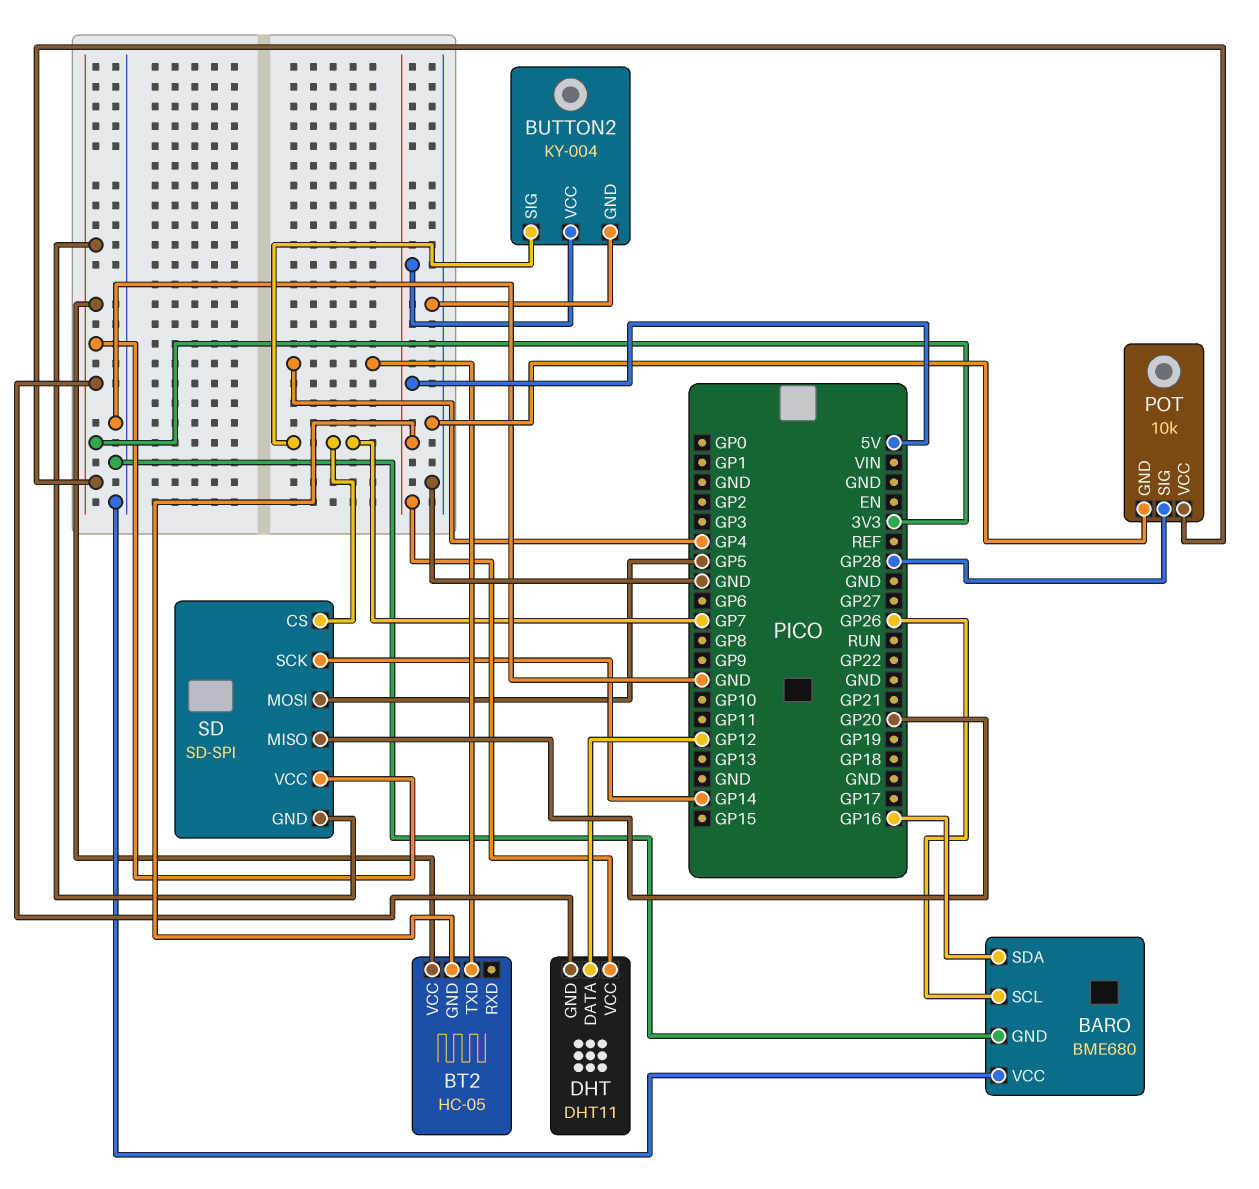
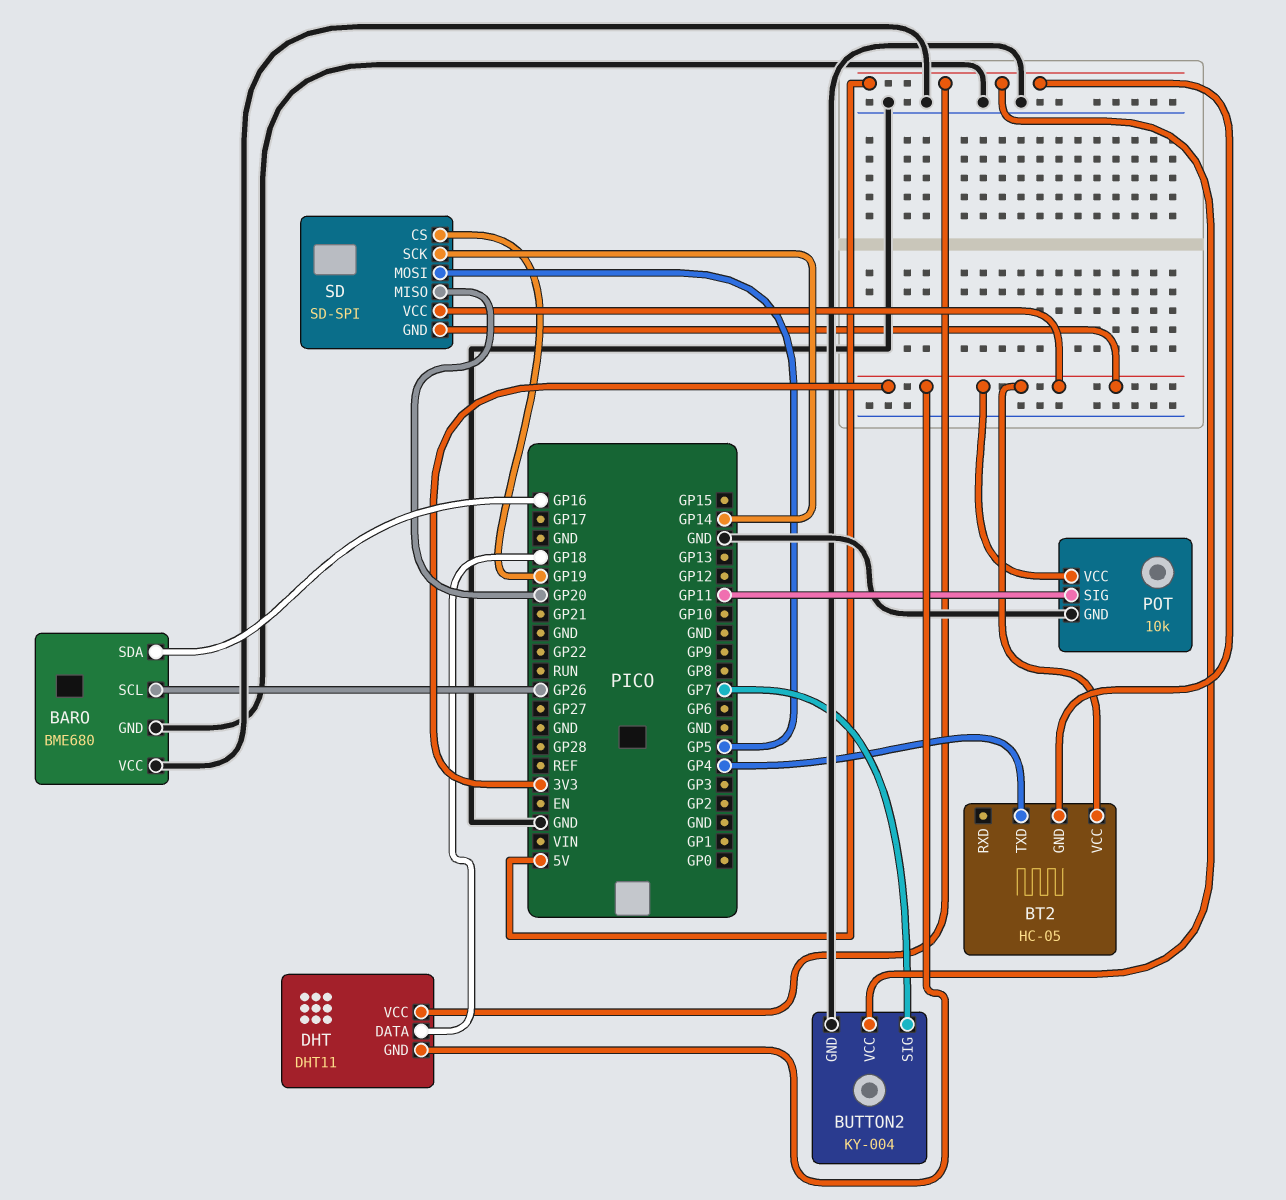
DHT pin DATA: GP12 -> GP18
POT pin SIG: GP28 -> GP11
SD pin CS: GP7 -> GP19

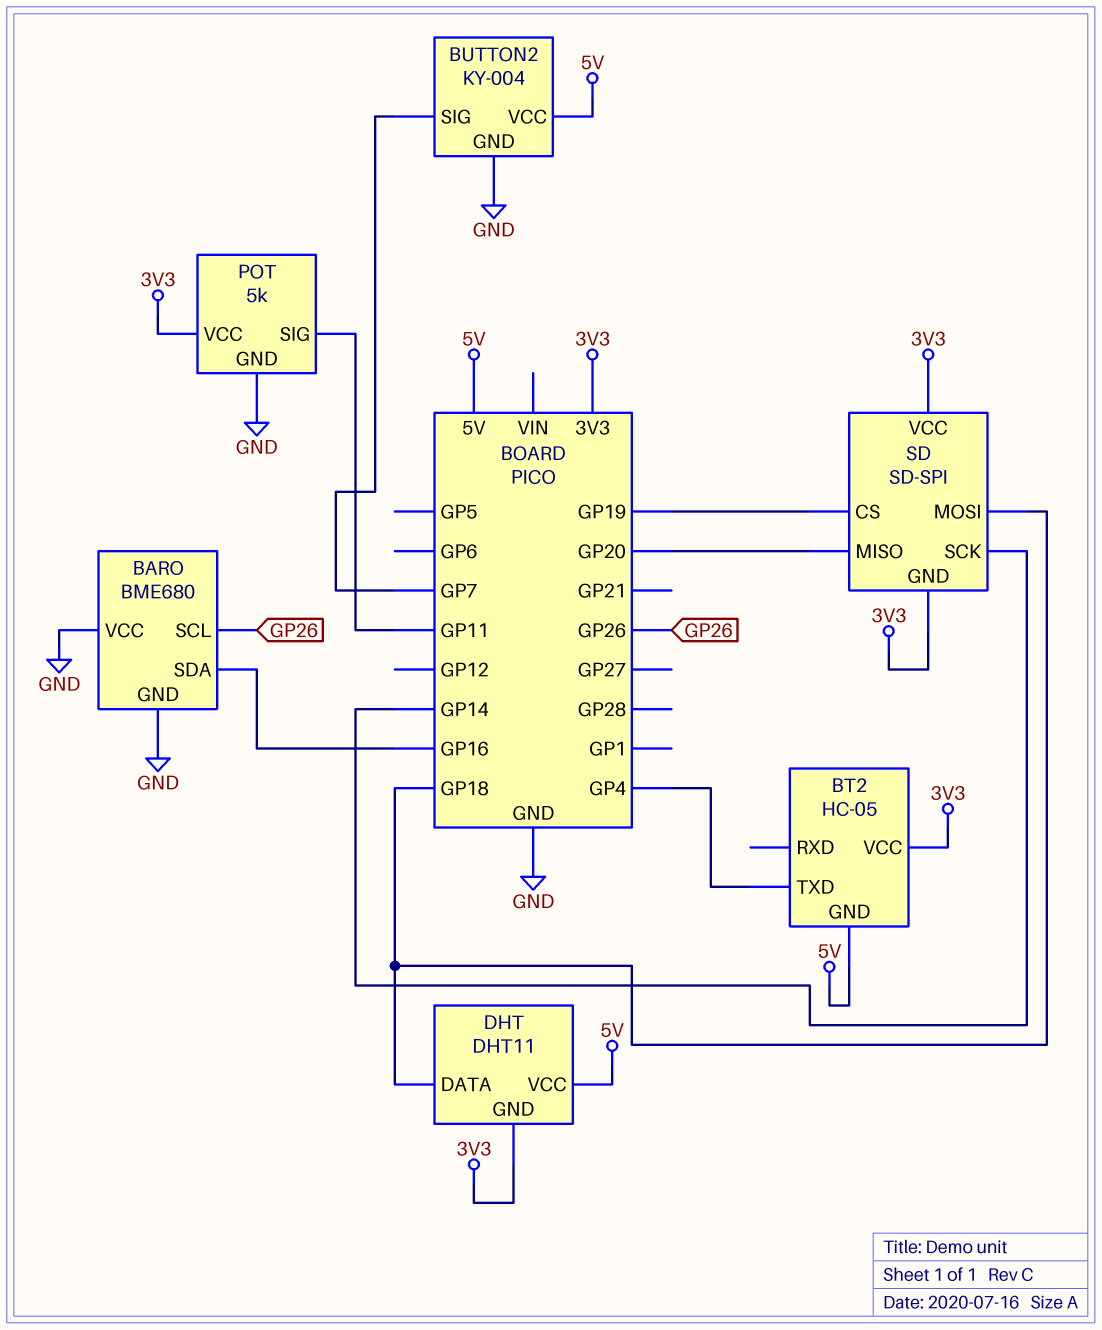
POT: 10k -> 5k
SD pin MOSI: GP5 -> GP18

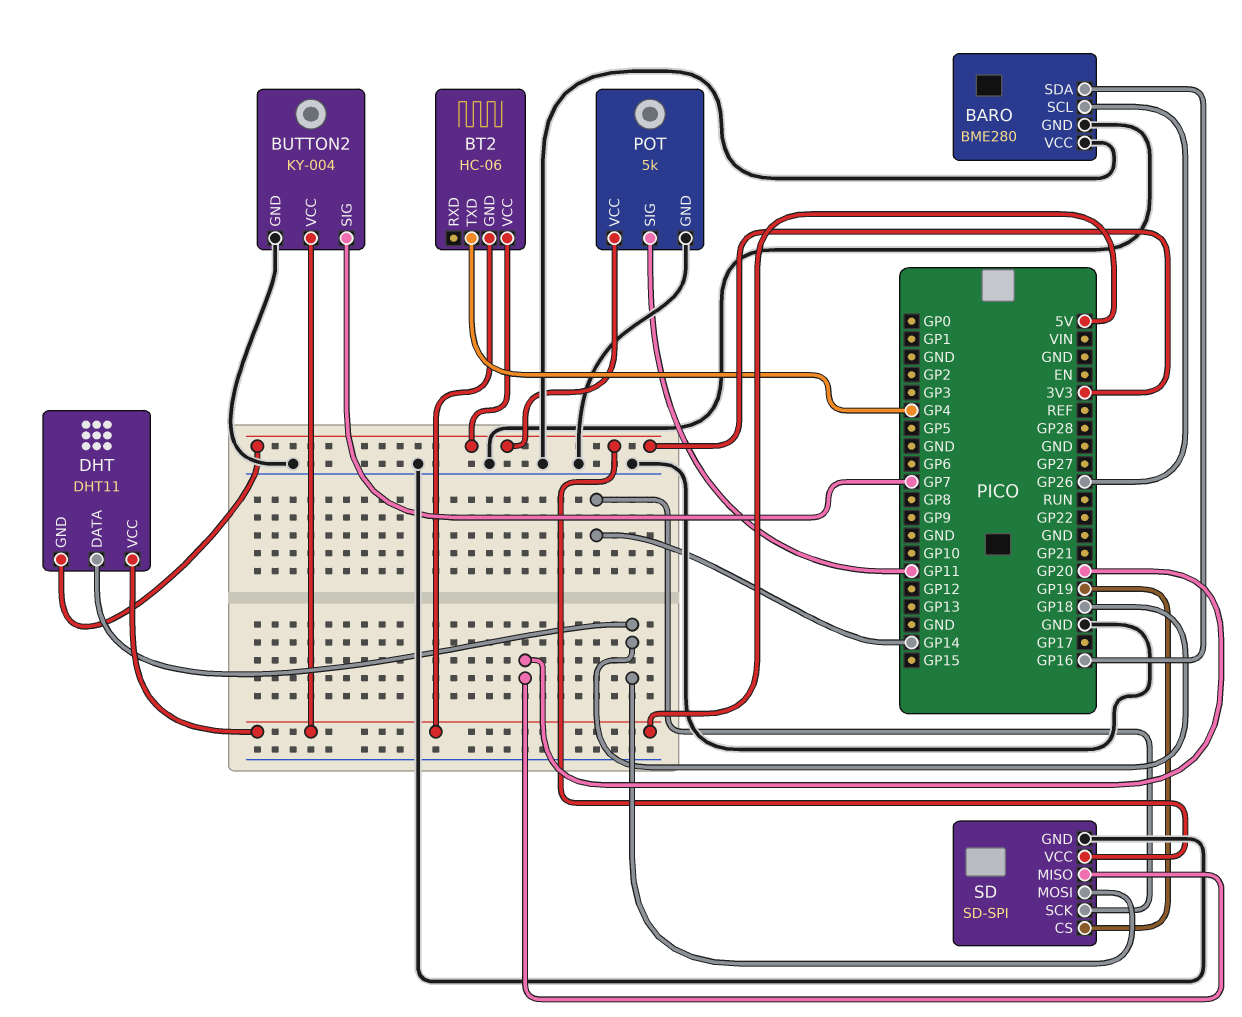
BARO: BME680 -> BME280
BT2: HC-05 -> HC-06
SD pin GND: 3V3 -> GND

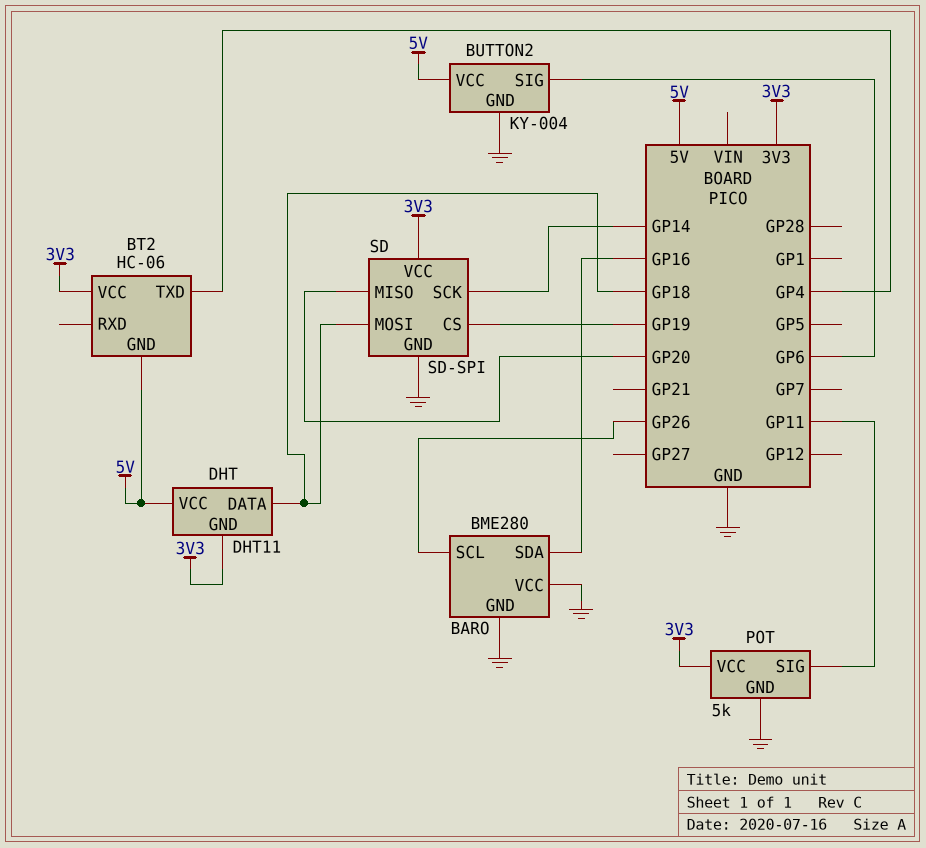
BUTTON2 pin SIG: GP7 -> GP6

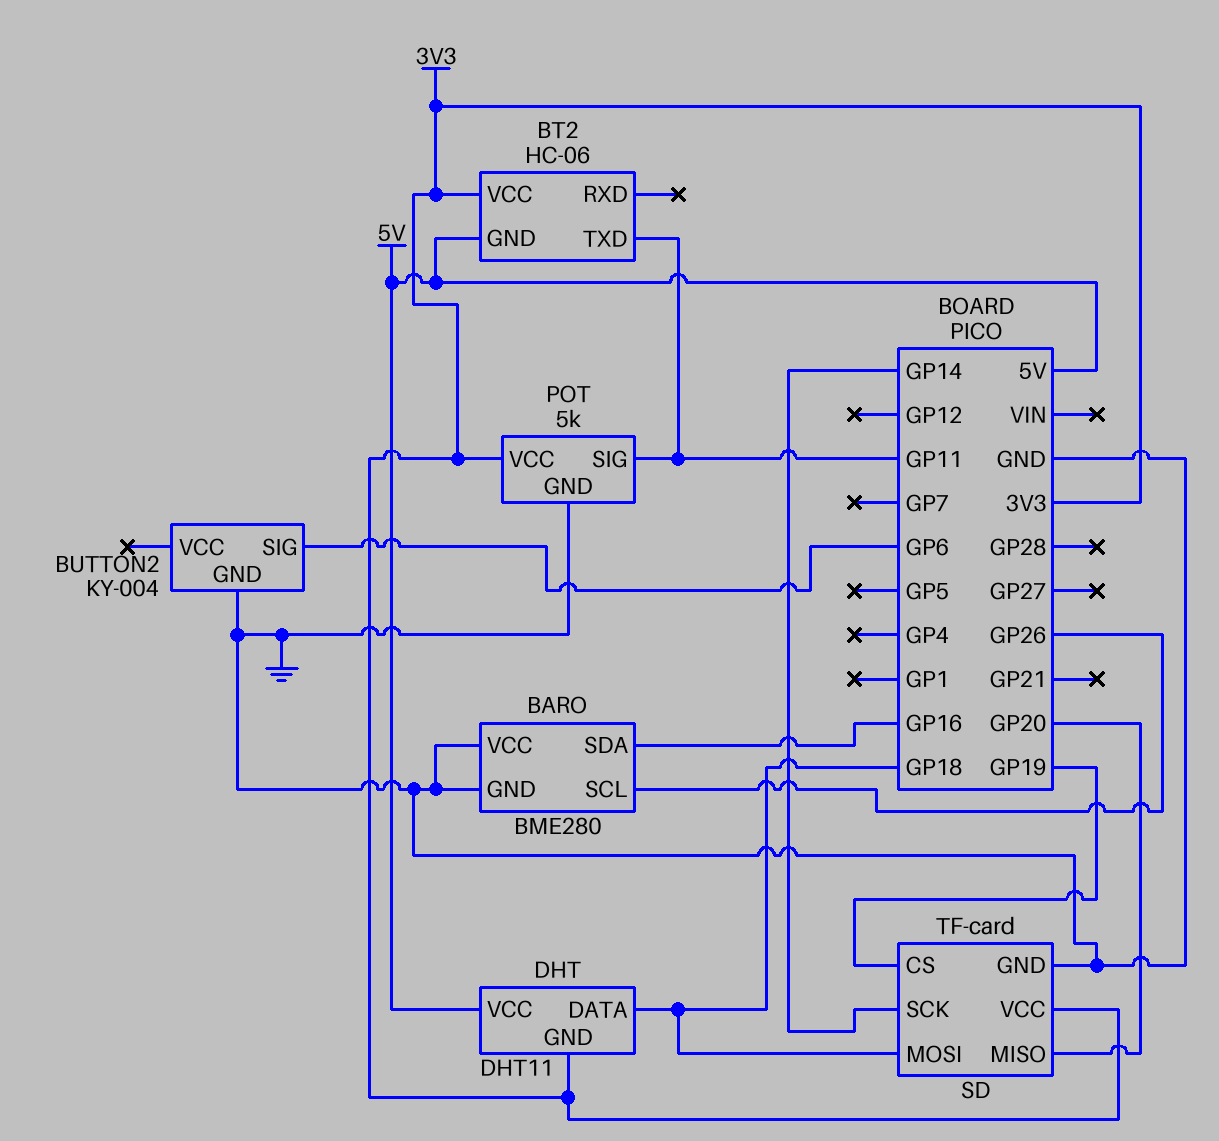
BT2 pin TXD: GP4 -> GP11
BUTTON2 pin VCC: 5V -> none
SD: SD-SPI -> TF-card

